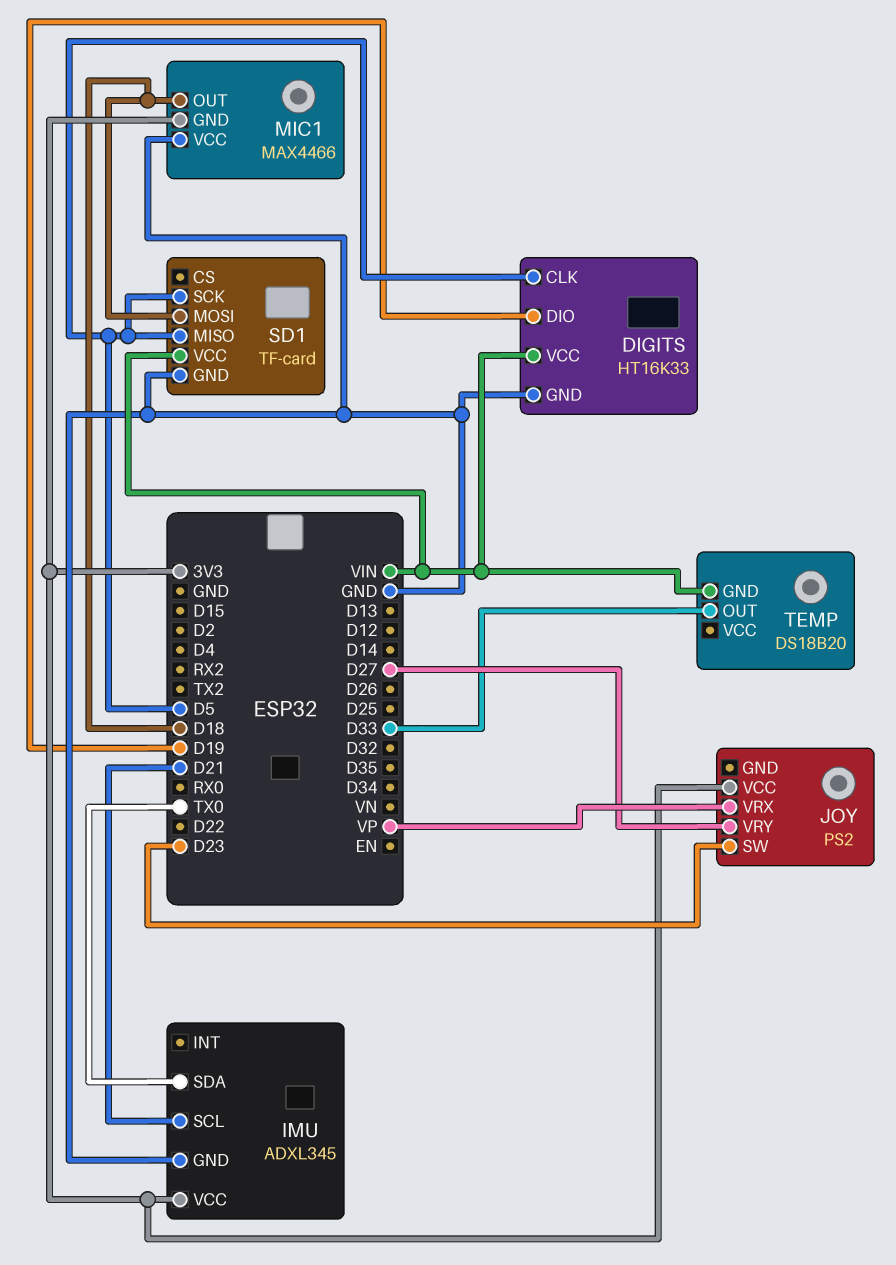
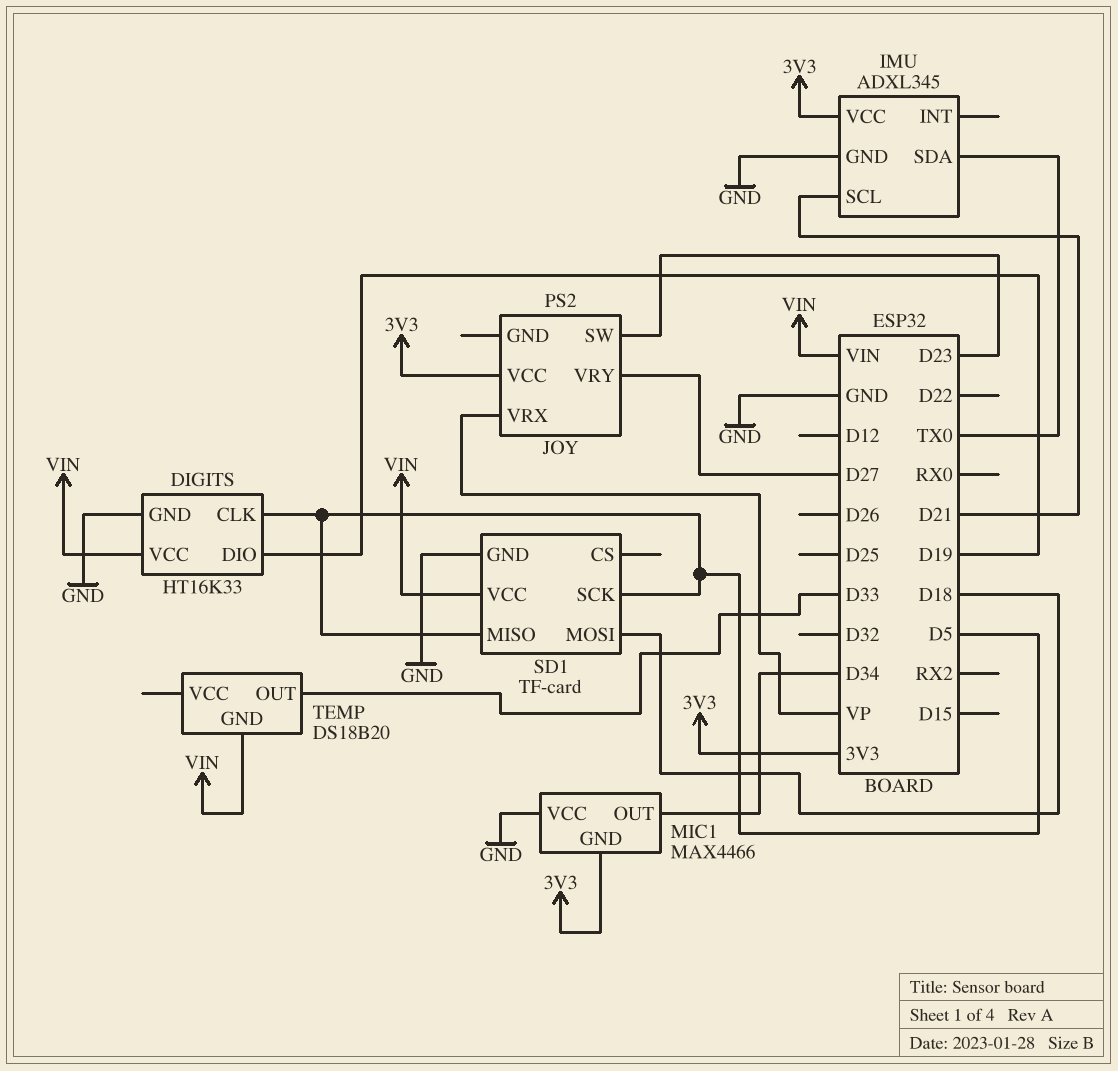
MIC1 pin OUT: D18 -> D34

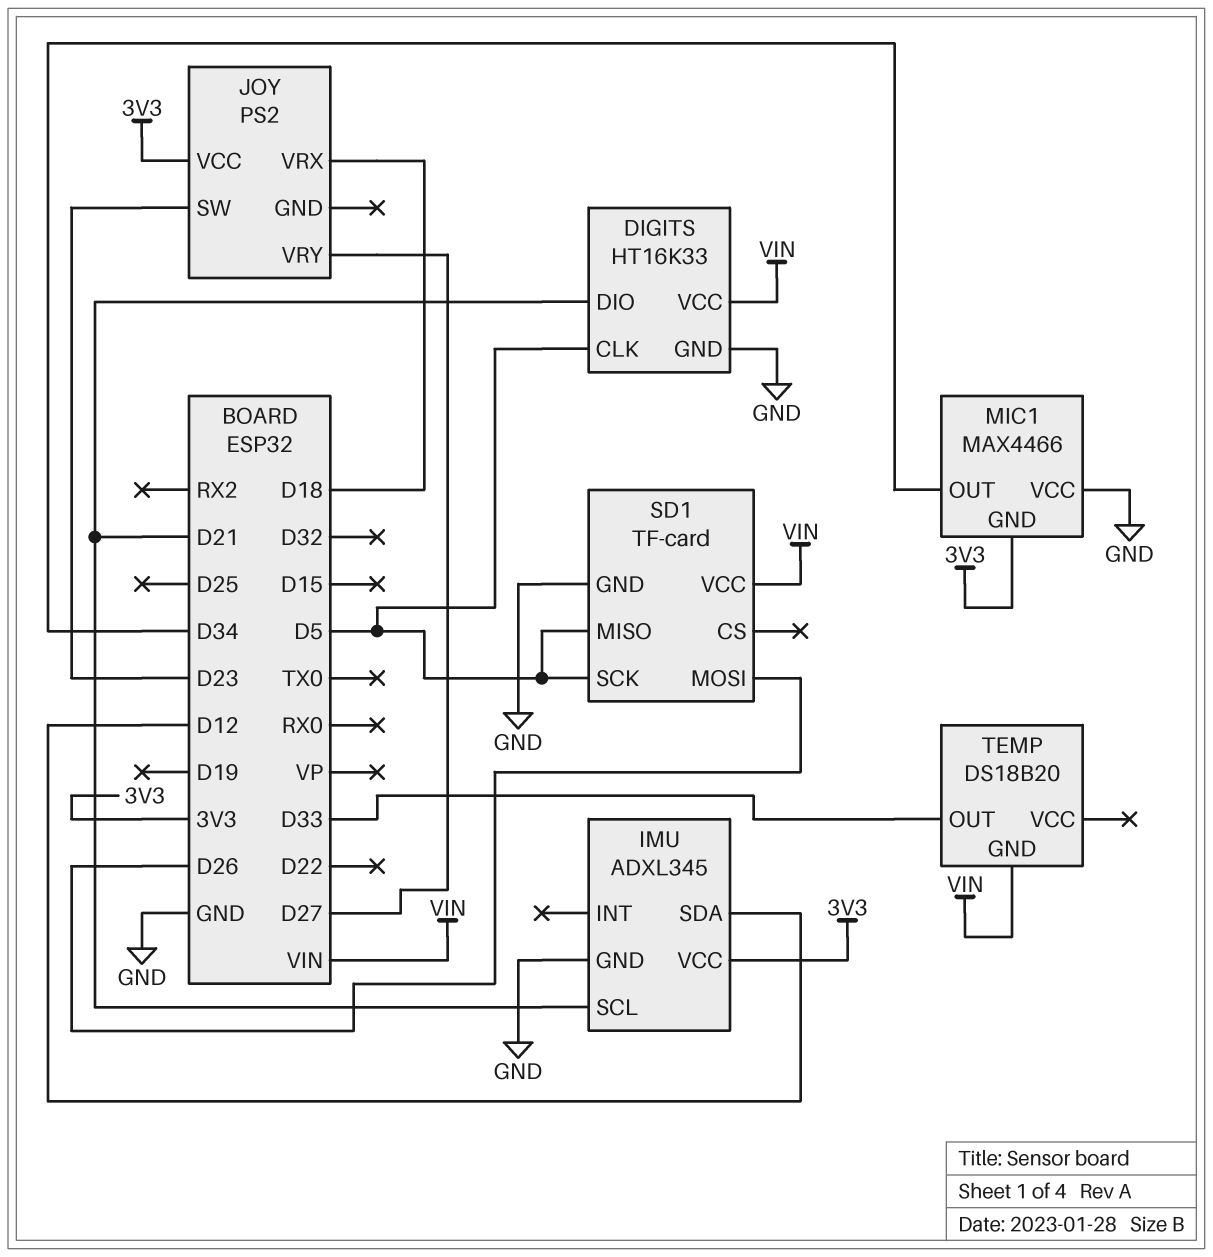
DIGITS pin DIO: D19 -> D21
IMU pin SDA: TX0 -> D12
JOY pin VRX: VP -> D18
SD1 pin MOSI: D18 -> D26

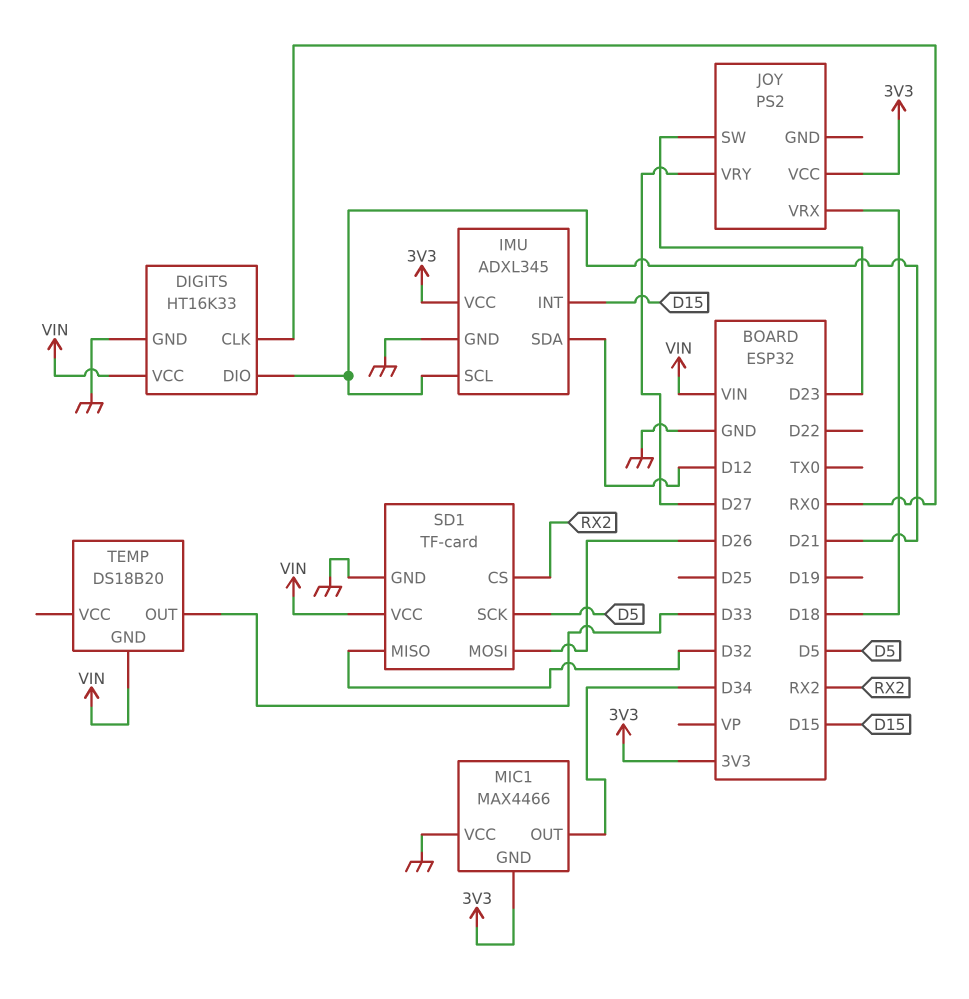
DIGITS pin CLK: D5 -> RX0
IMU pin INT: none -> D15
SD1 pin CS: none -> RX2
SD1 pin MISO: D5 -> D32

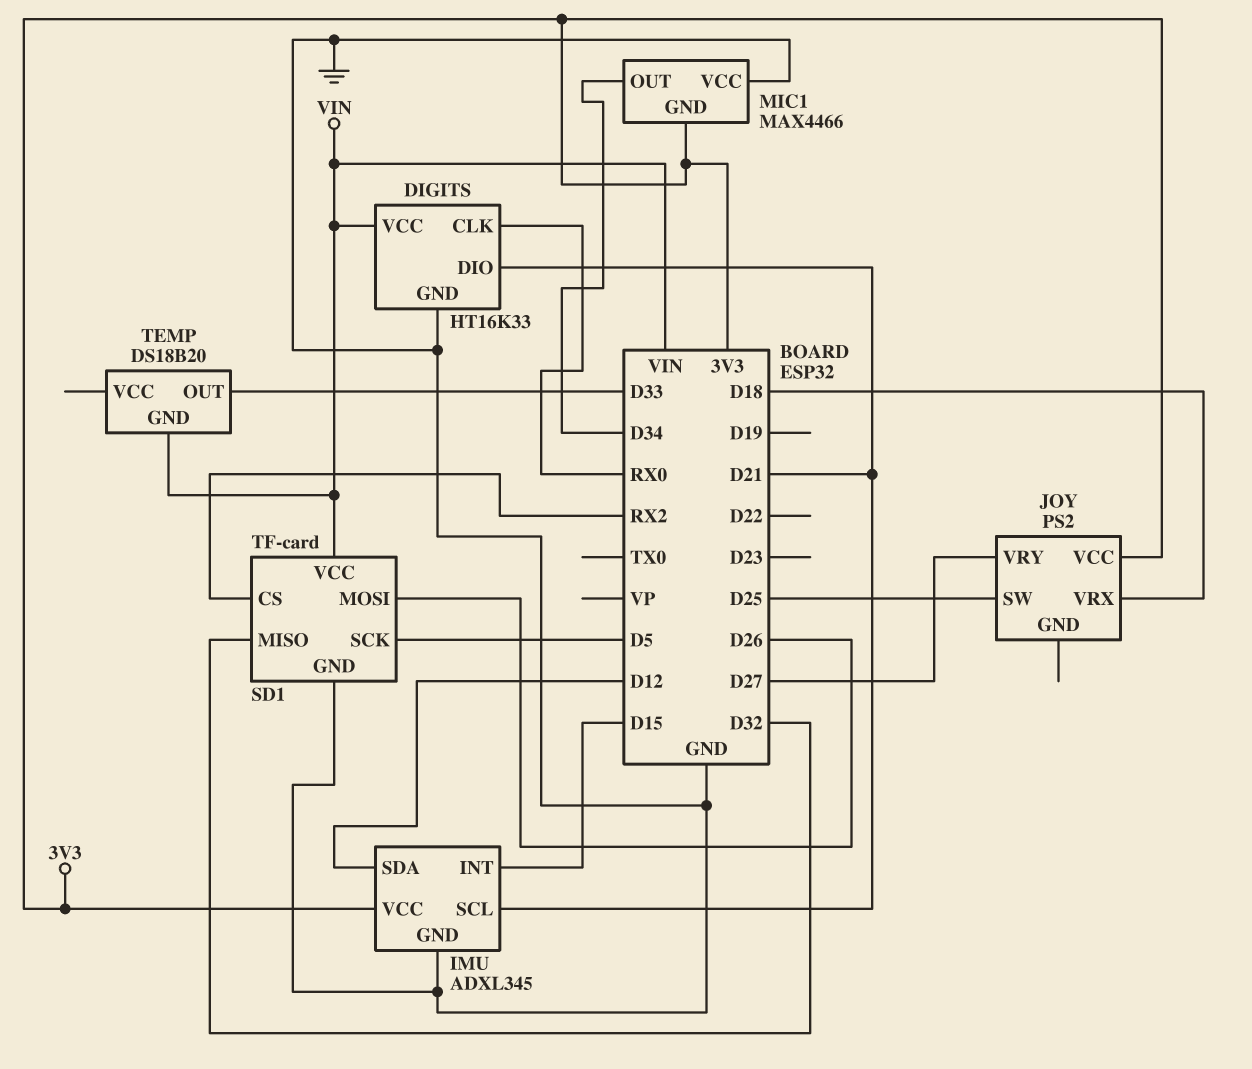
JOY pin SW: D23 -> D25

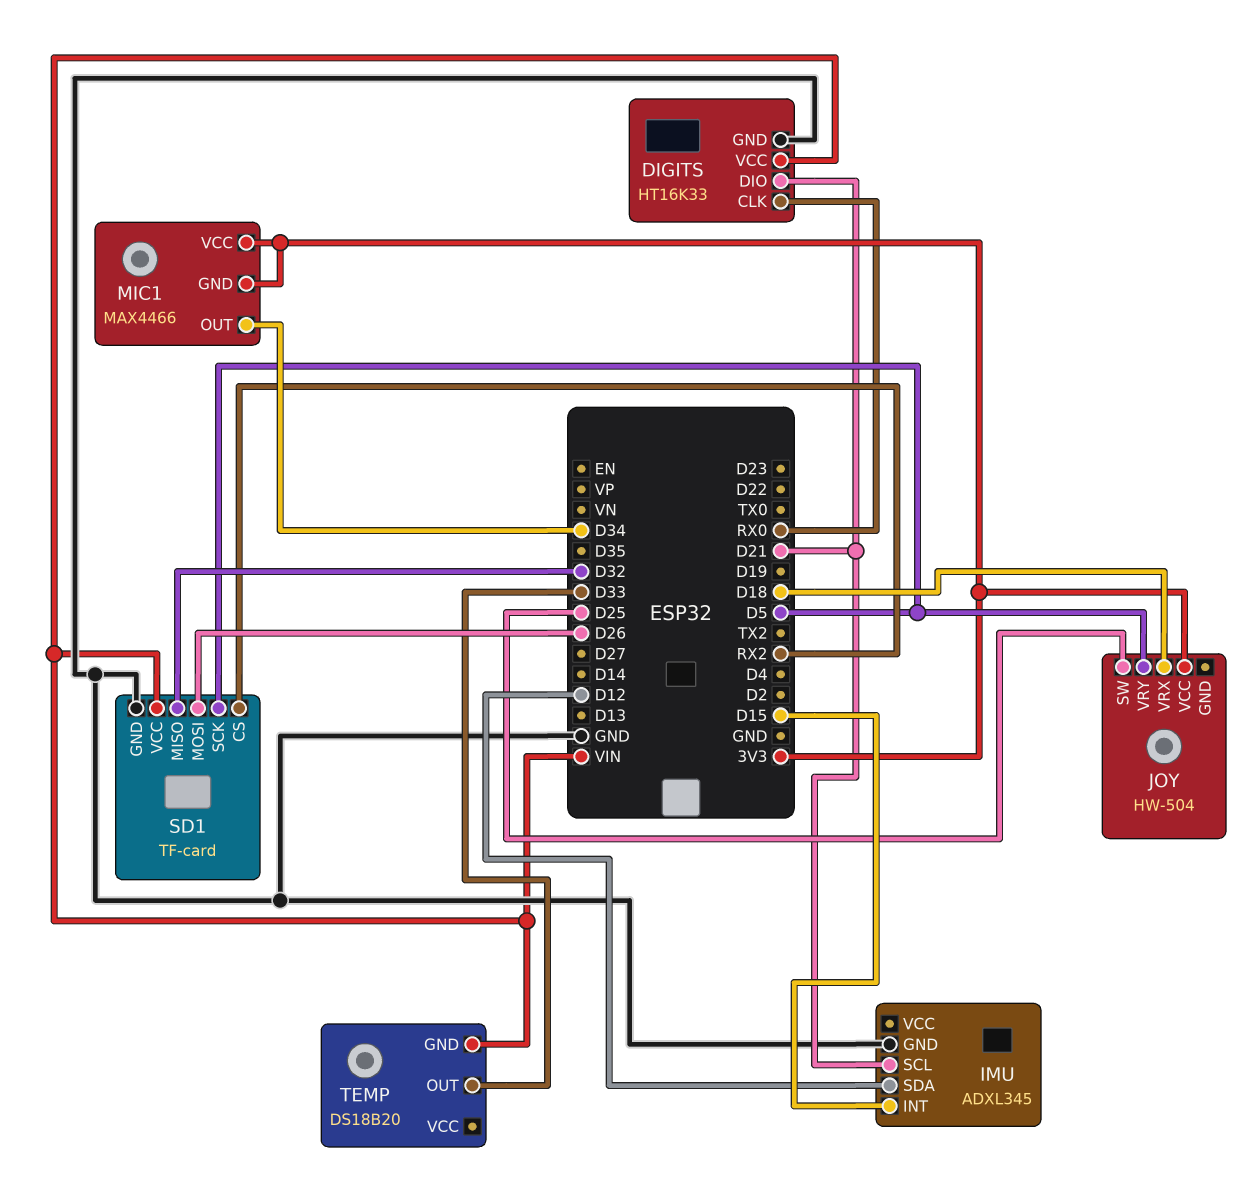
IMU pin VCC: 3V3 -> none
JOY: PS2 -> HW-504
JOY pin VRY: D27 -> D5
MIC1 pin VCC: GND -> 3V3

